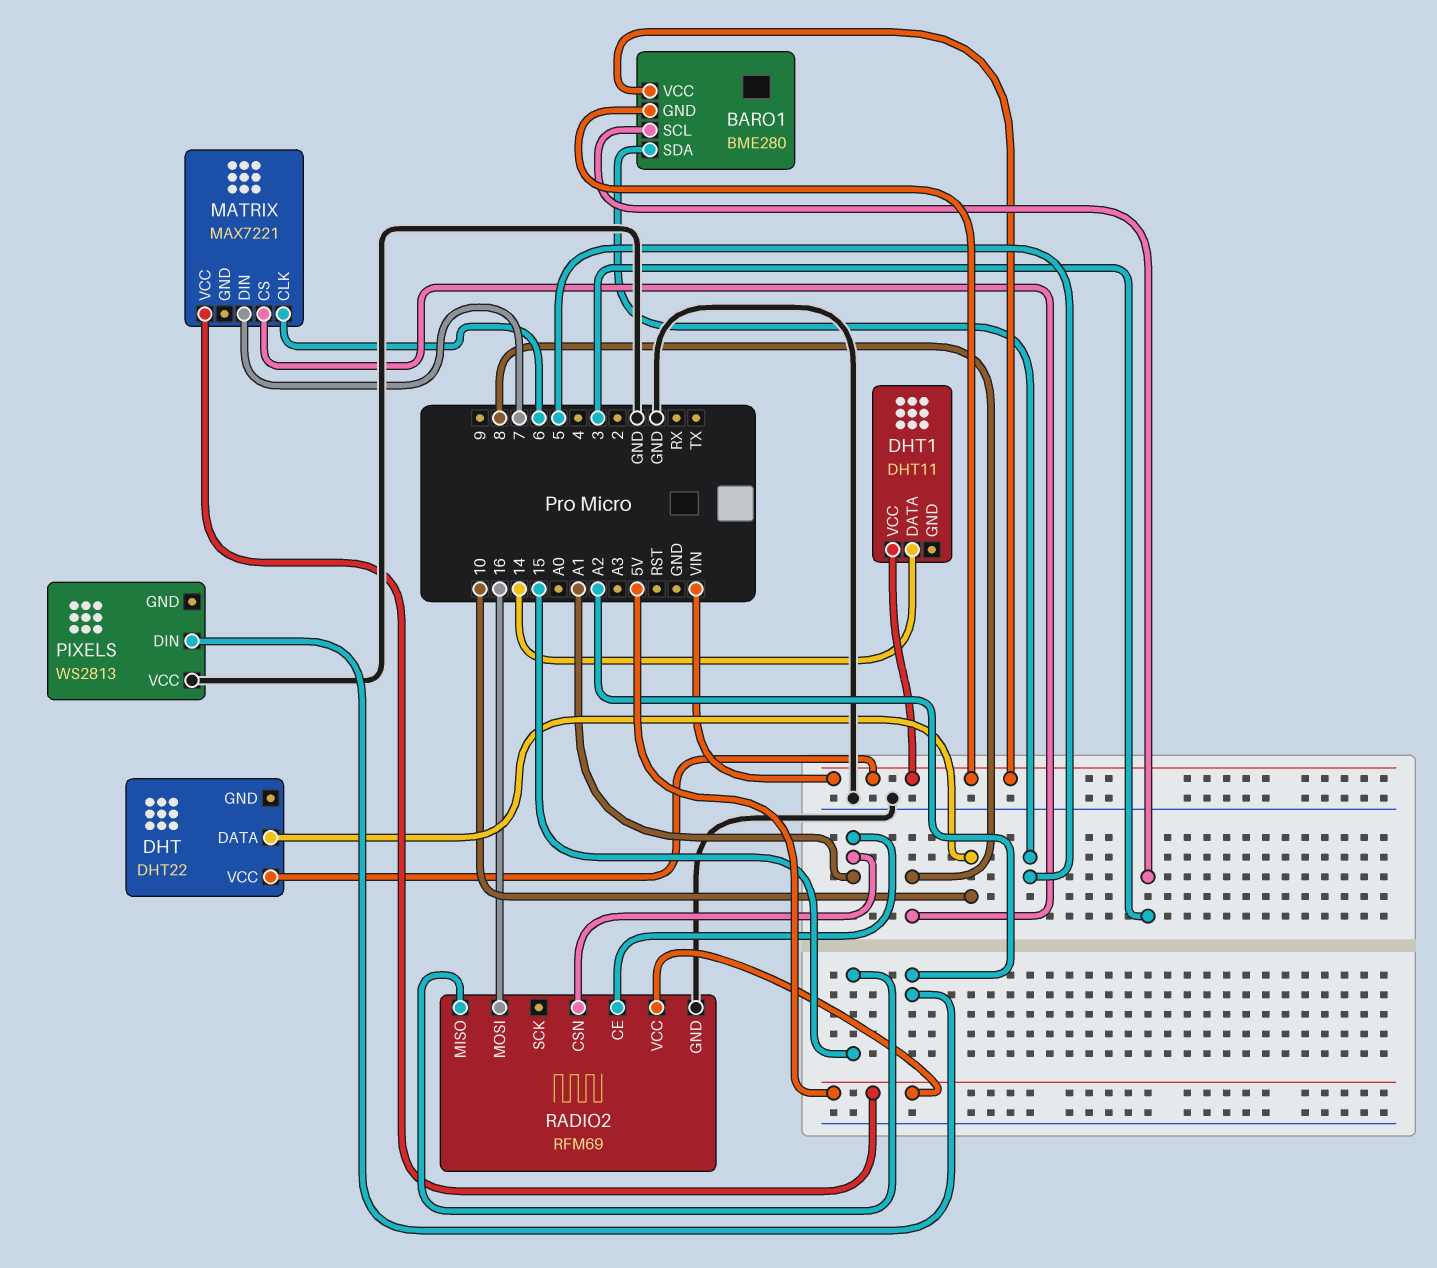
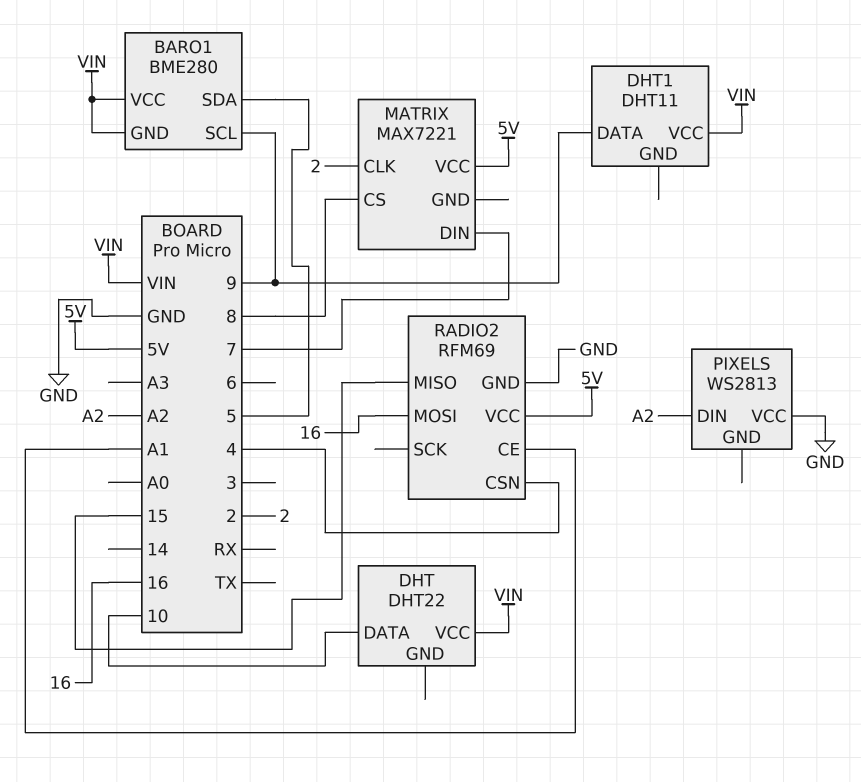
BARO1 pin SCL: 3 -> 9
DHT1 pin DATA: 14 -> 9
MATRIX pin CLK: 6 -> 2
RADIO2 pin CSN: A1 -> 4

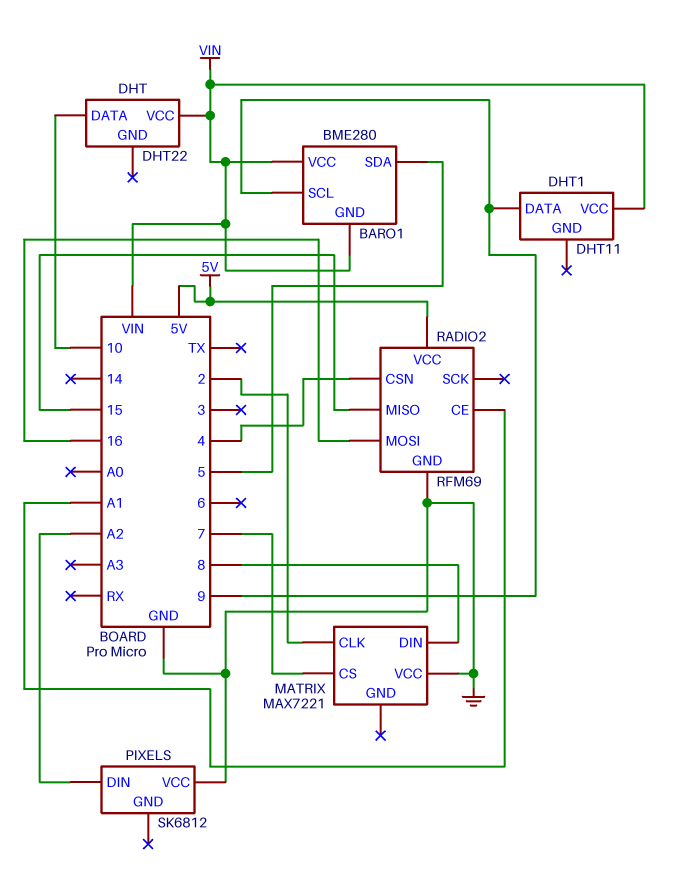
MATRIX pin CS: 8 -> 7
MATRIX pin DIN: 7 -> 8
MATRIX pin VCC: 5V -> GND
PIXELS: WS2813 -> SK6812

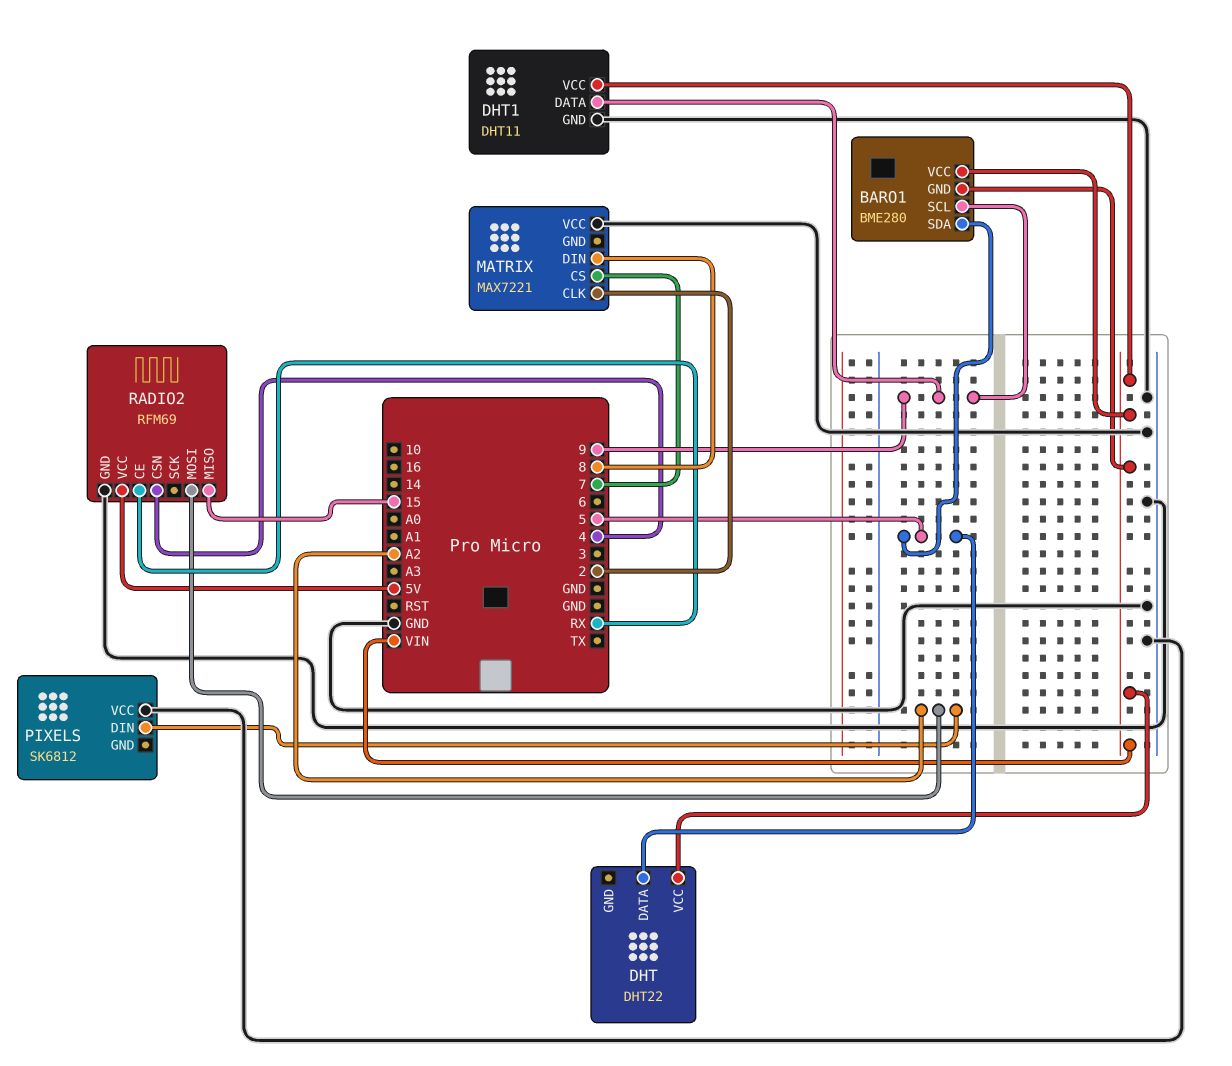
DHT pin DATA: 10 -> 5
DHT1 pin GND: none -> GND
RADIO2 pin CE: A1 -> RX
RADIO2 pin MOSI: 16 -> A2

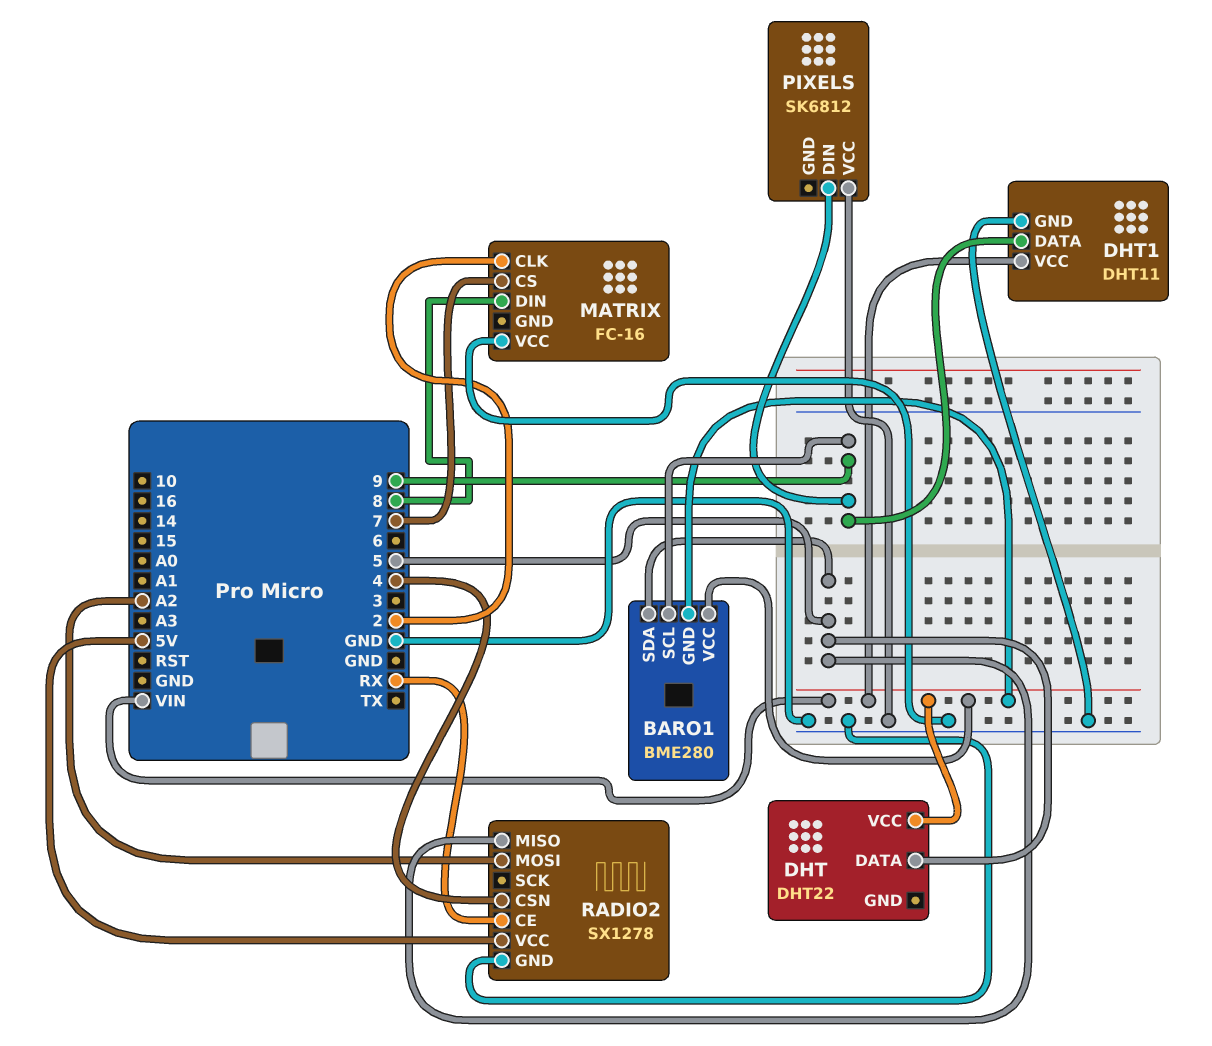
MATRIX: MAX7221 -> FC-16
PIXELS pin DIN: A2 -> 9
RADIO2: RFM69 -> SX1278
RADIO2 pin MISO: 15 -> 5

